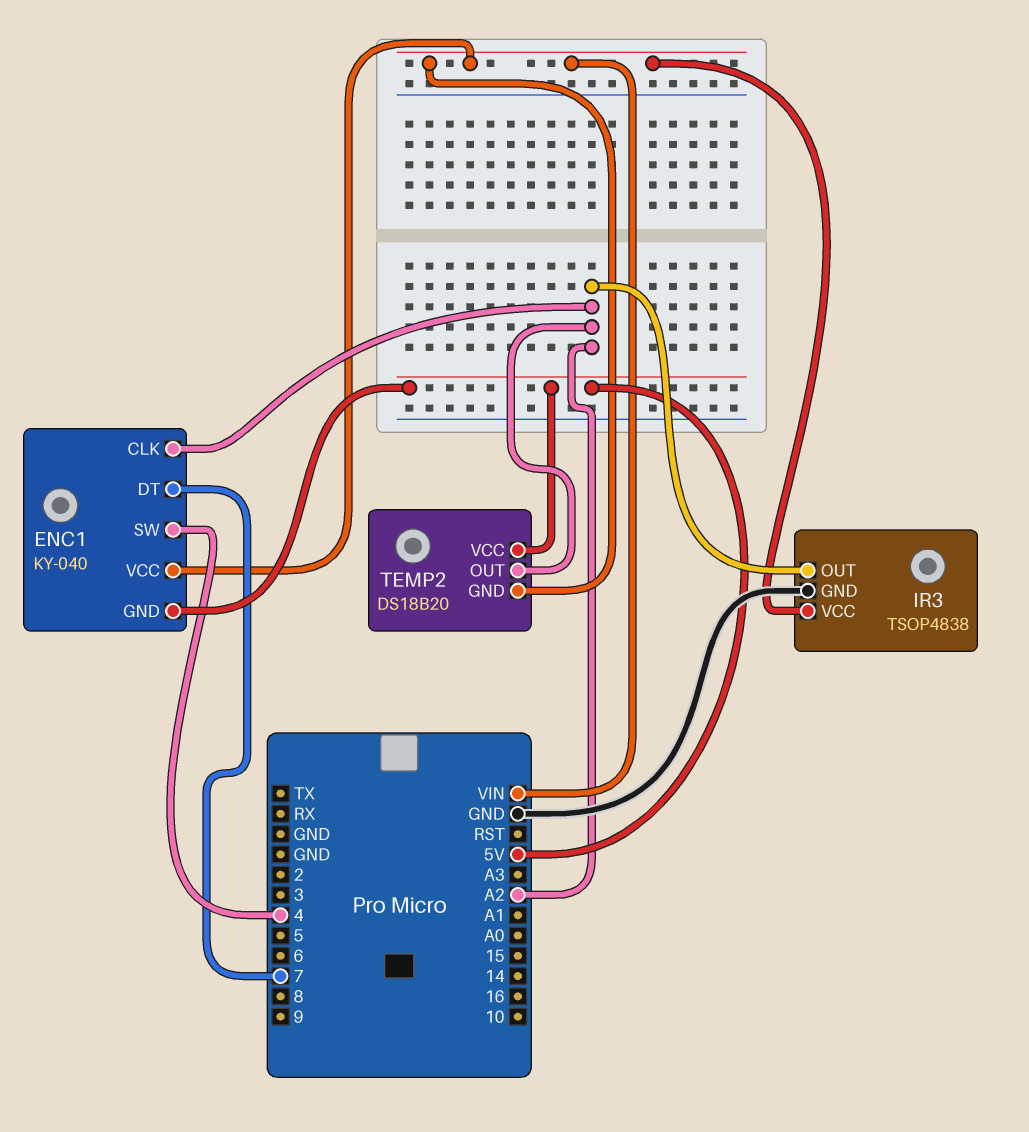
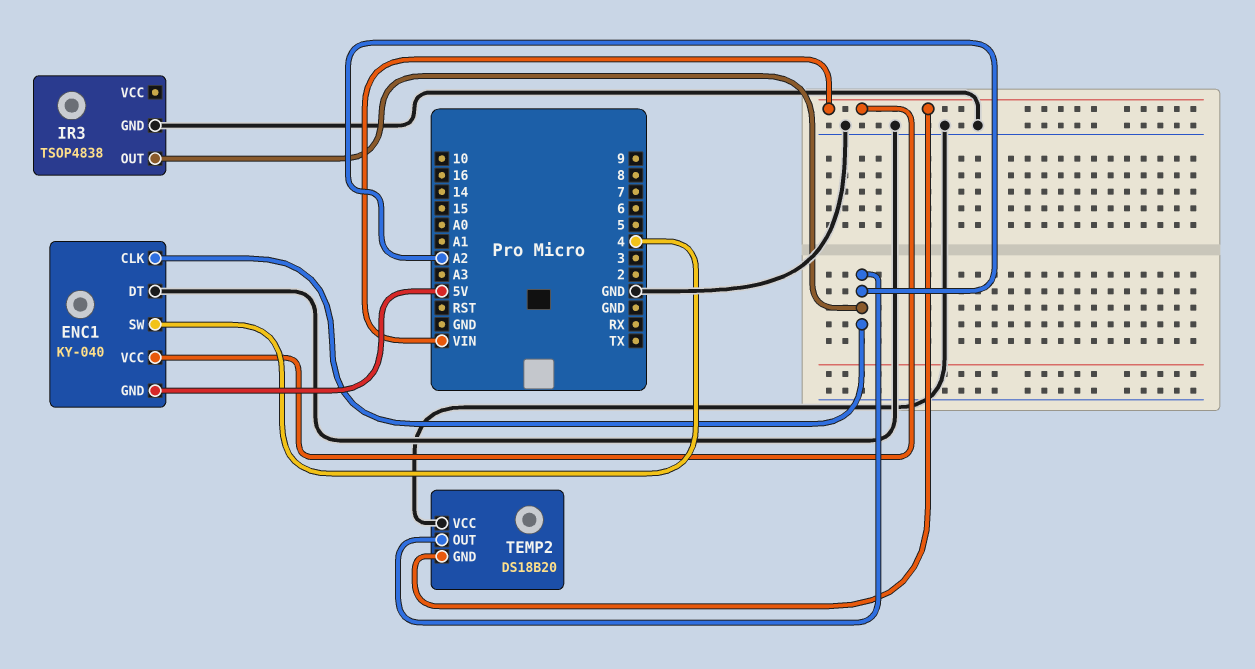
ENC1 pin DT: 7 -> GND
IR3 pin VCC: VIN -> none
TEMP2 pin VCC: 5V -> GND

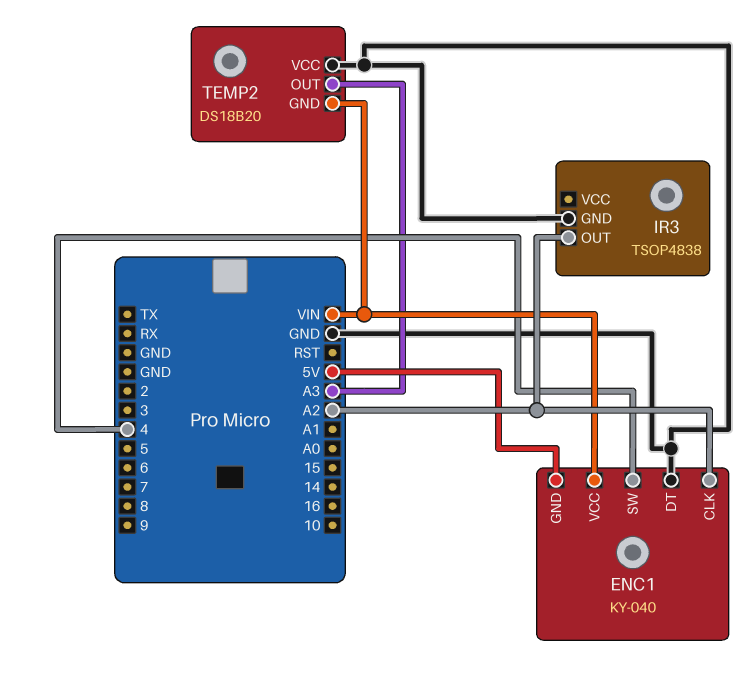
TEMP2 pin OUT: A2 -> A3

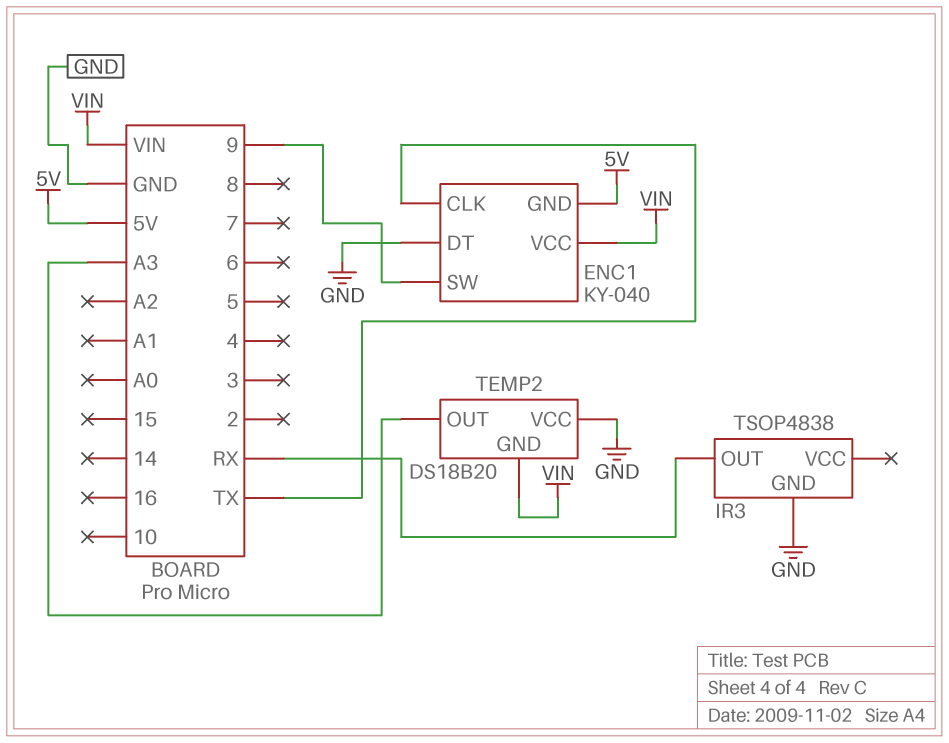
ENC1 pin CLK: A2 -> TX
ENC1 pin SW: 4 -> 9
IR3 pin OUT: A2 -> RX

